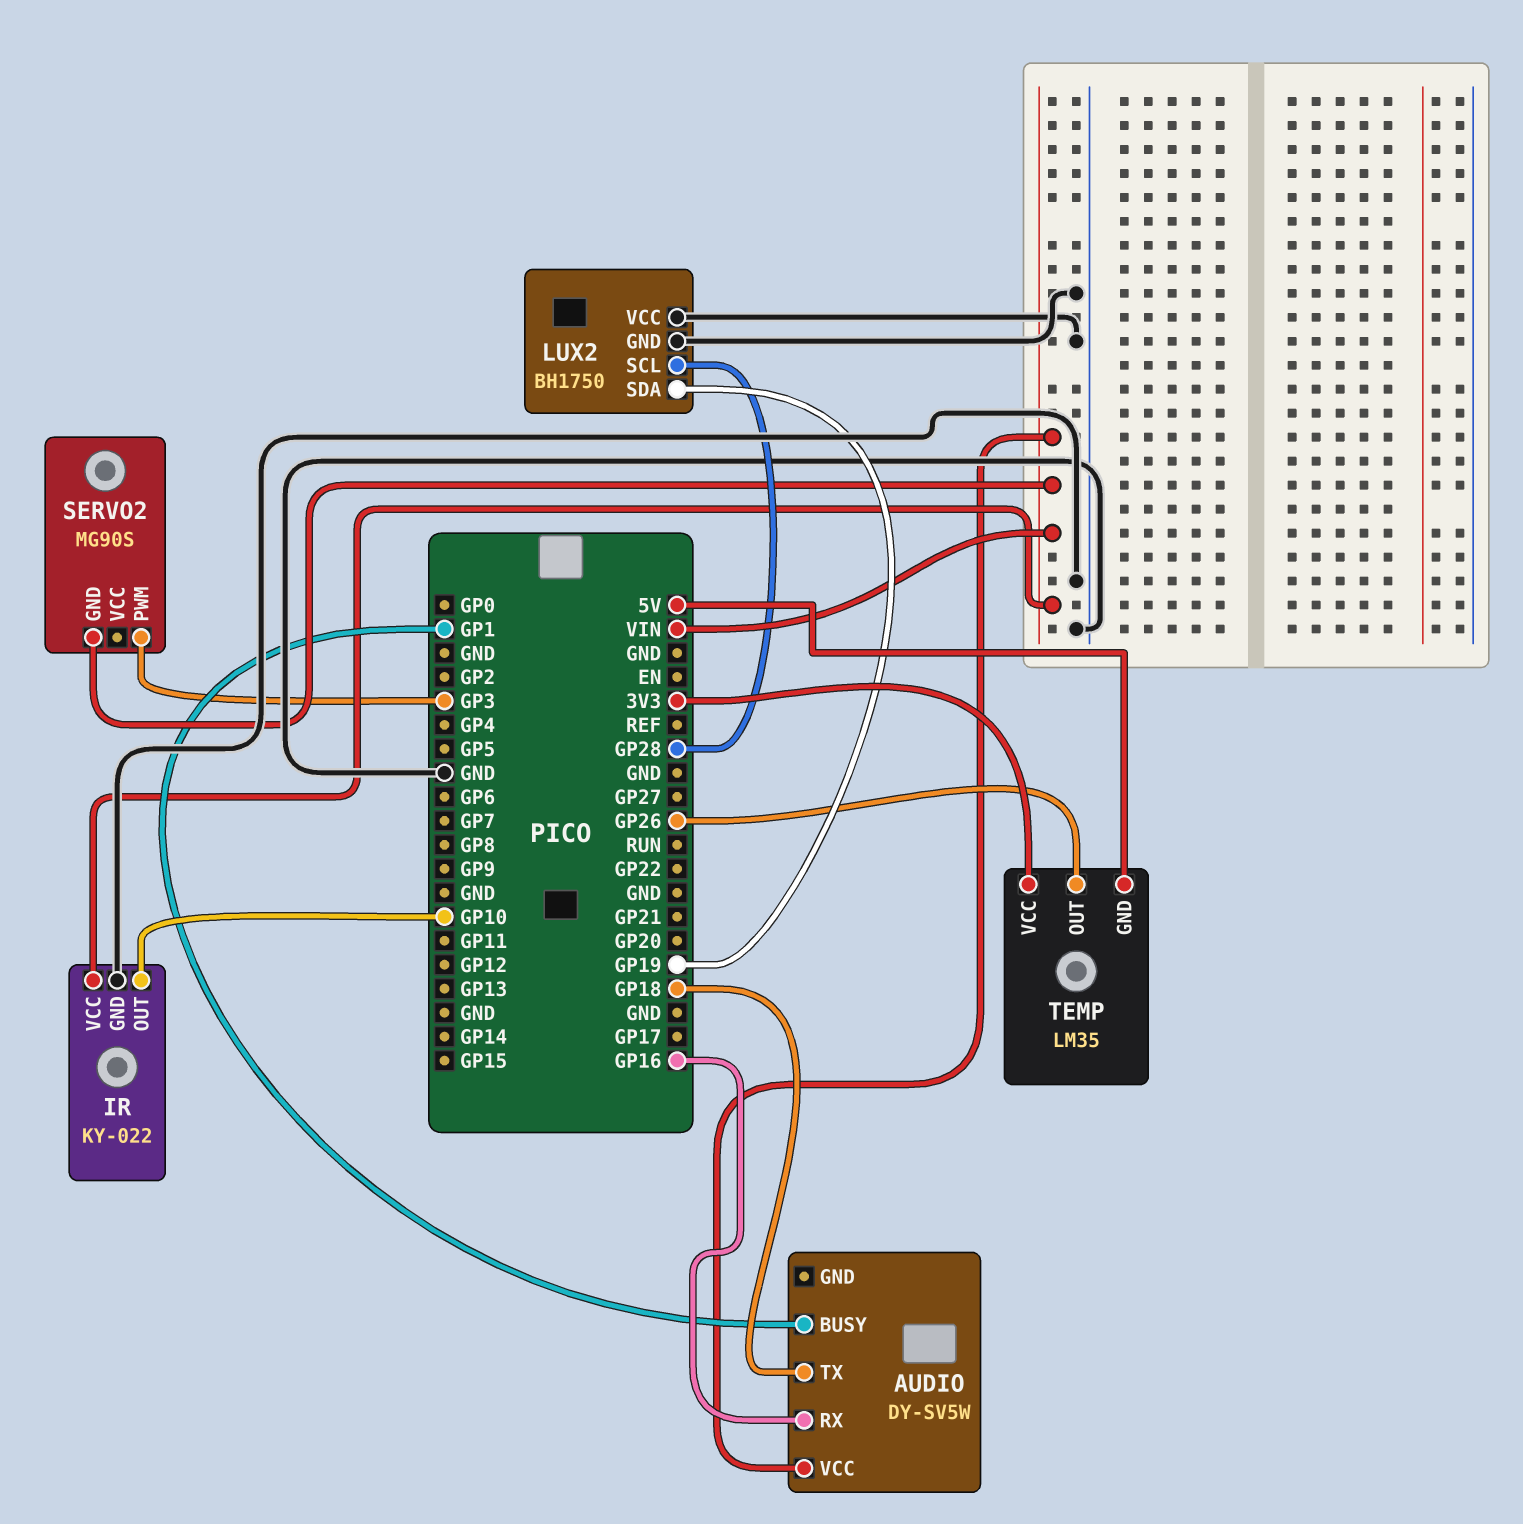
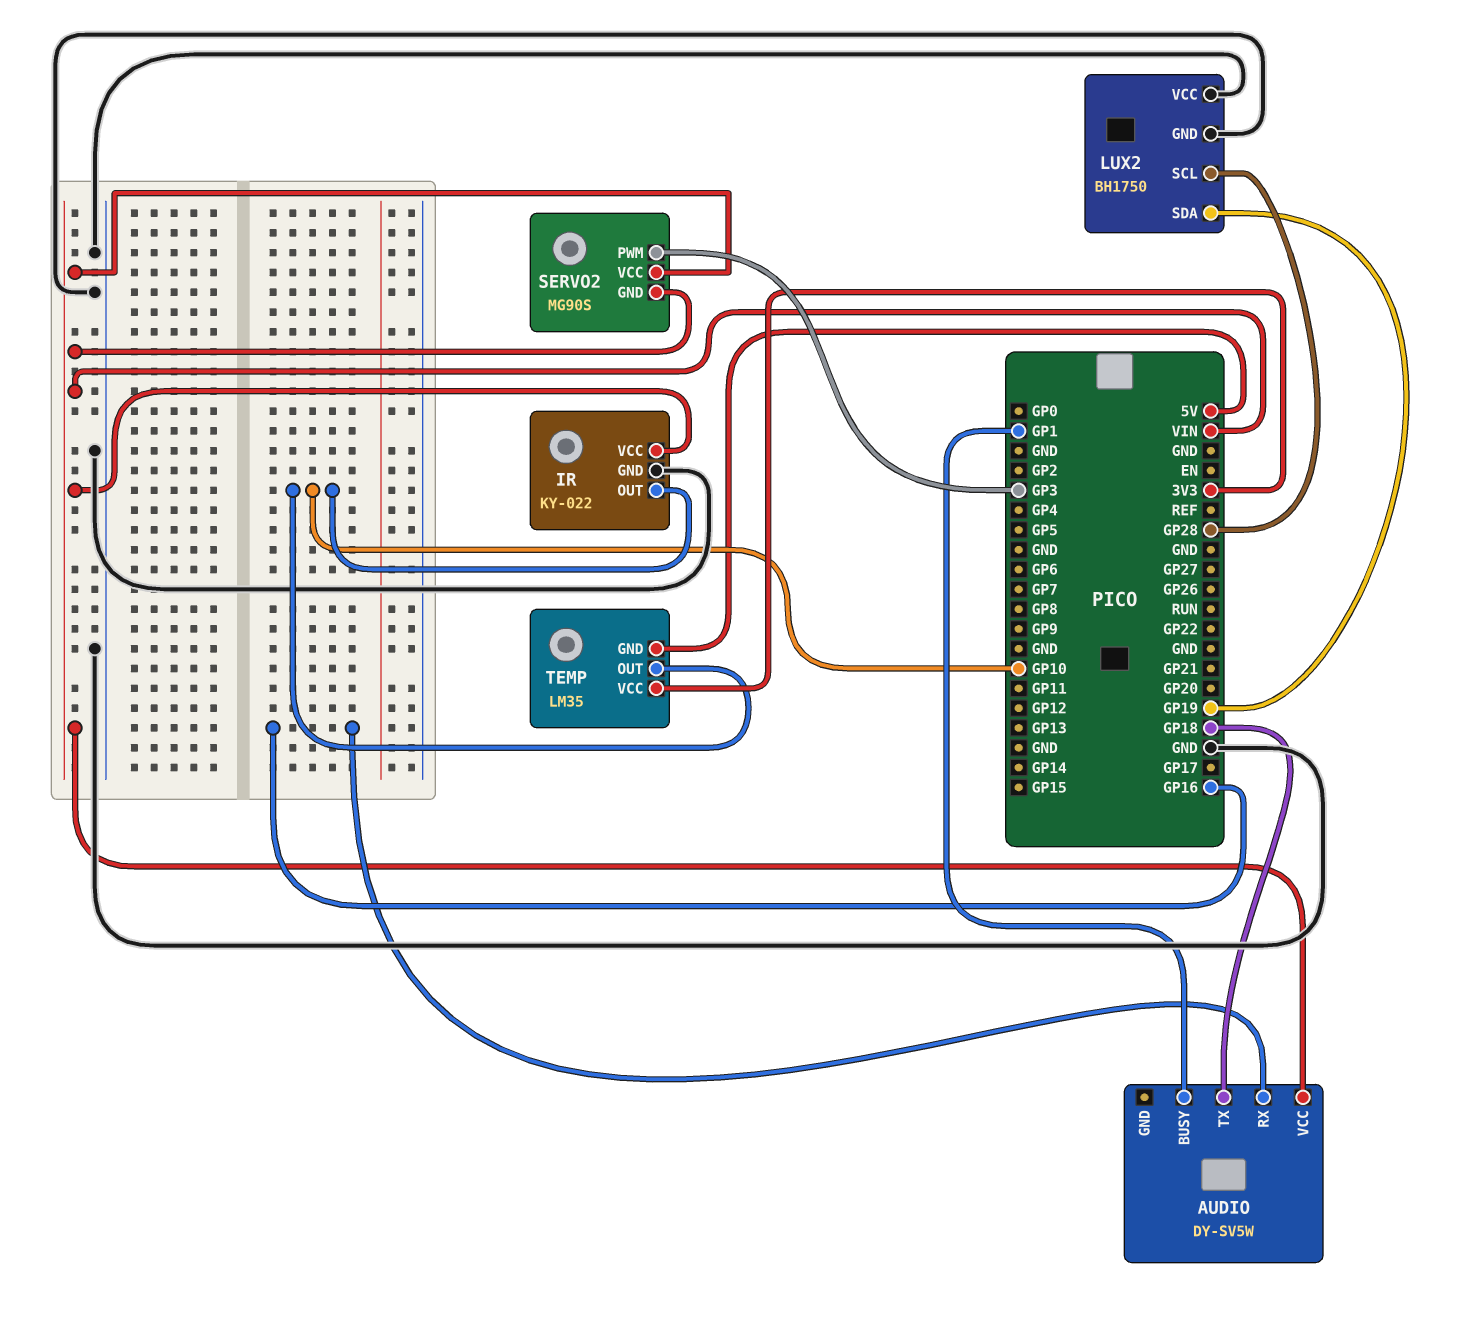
SERVO2 pin VCC: none -> VIN
TEMP pin OUT: GP26 -> GP10

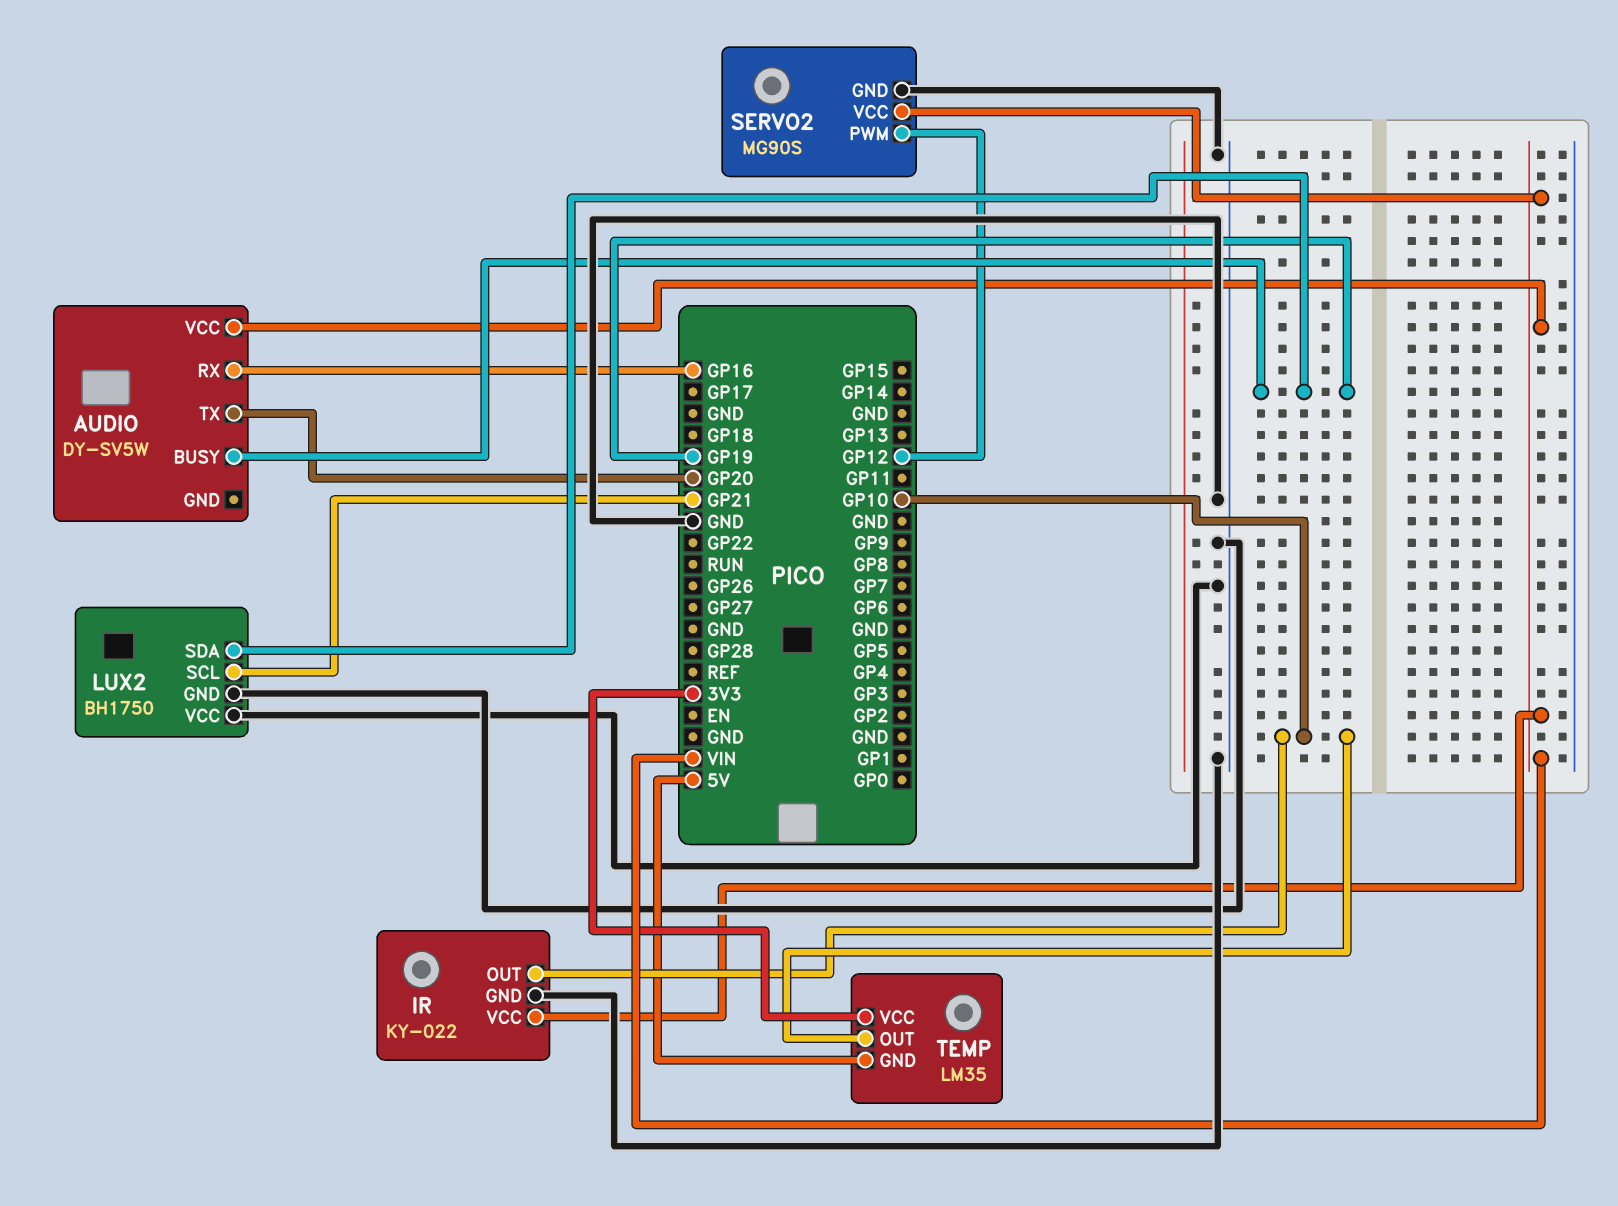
AUDIO pin BUSY: GP1 -> GP19
AUDIO pin TX: GP18 -> GP20
LUX2 pin SCL: GP28 -> GP21
SERVO2 pin GND: VIN -> GND
SERVO2 pin PWM: GP3 -> GP12

